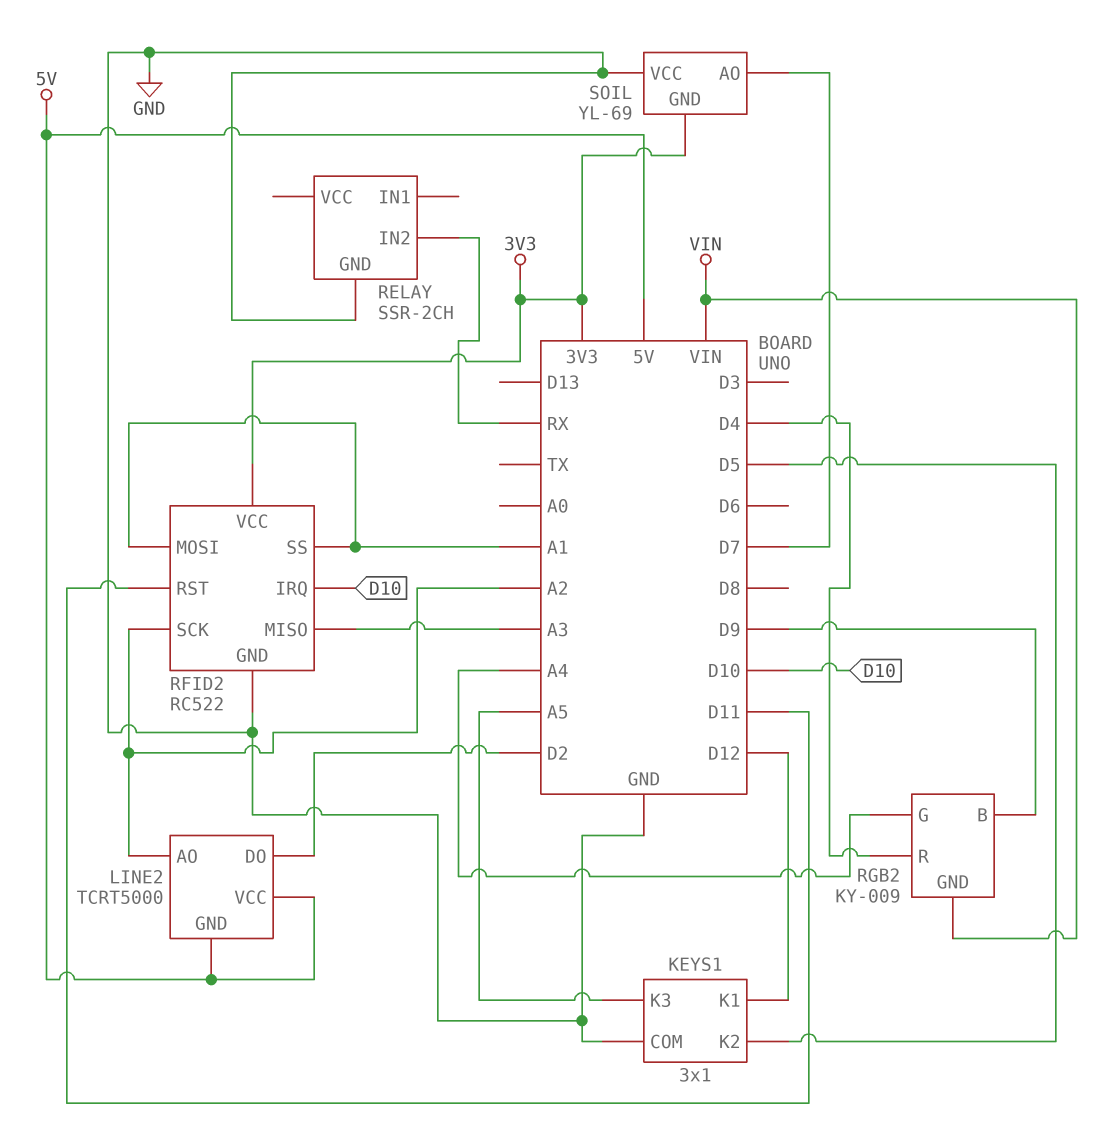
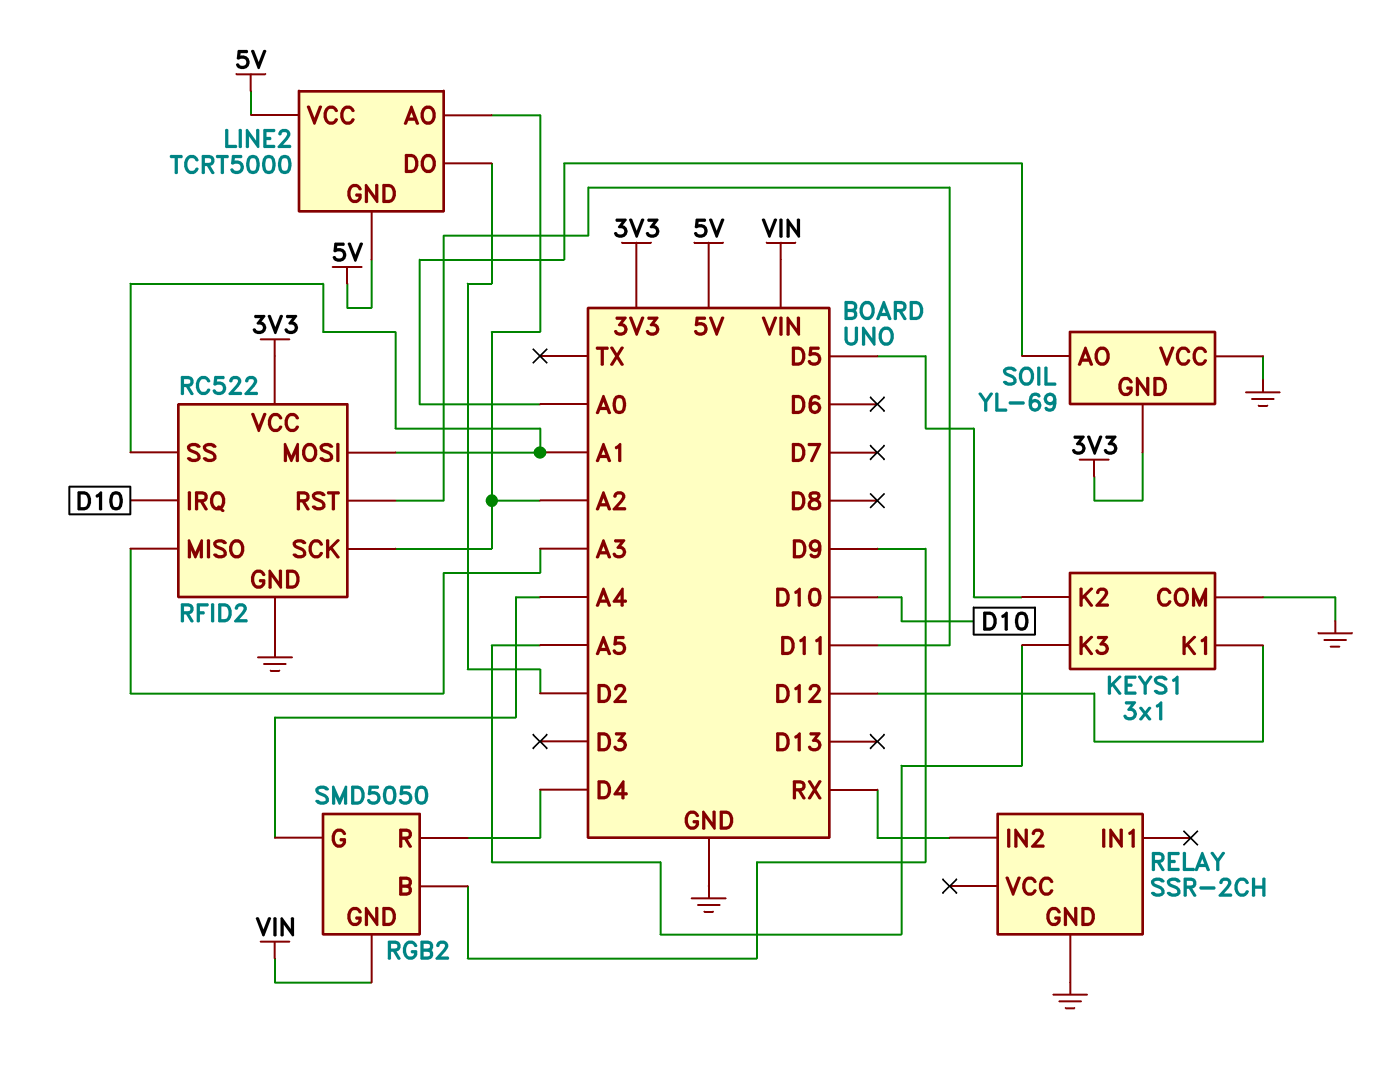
RGB2: KY-009 -> SMD5050
SOIL pin AO: D7 -> A0

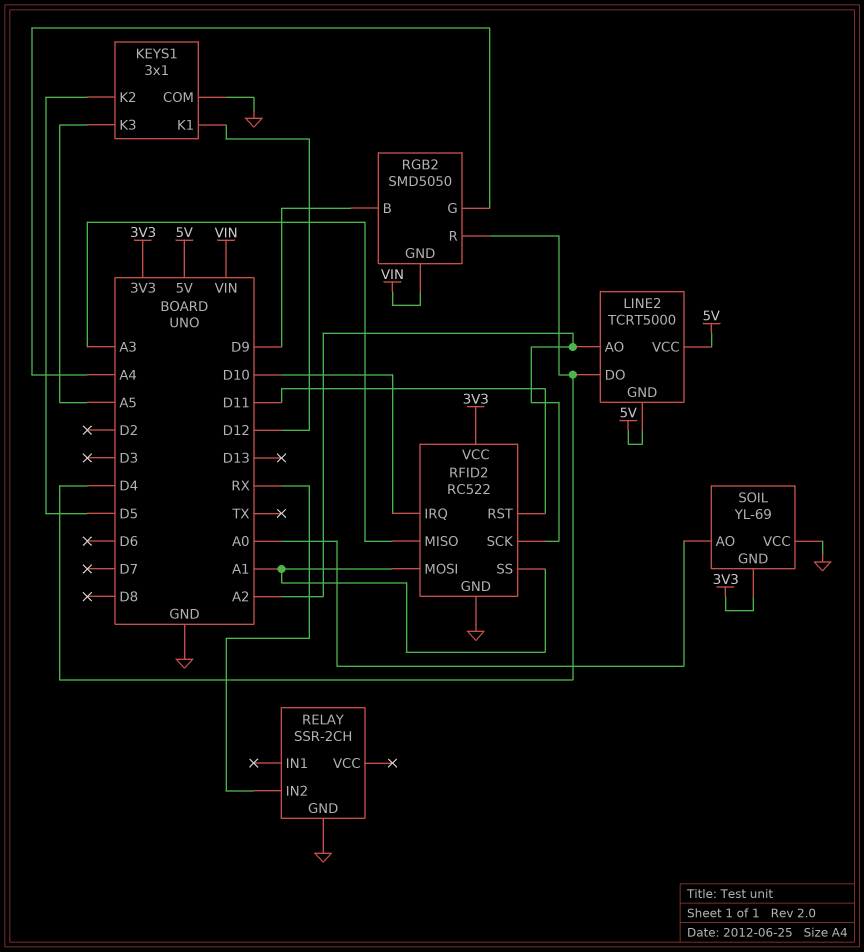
LINE2 pin DO: D2 -> D4

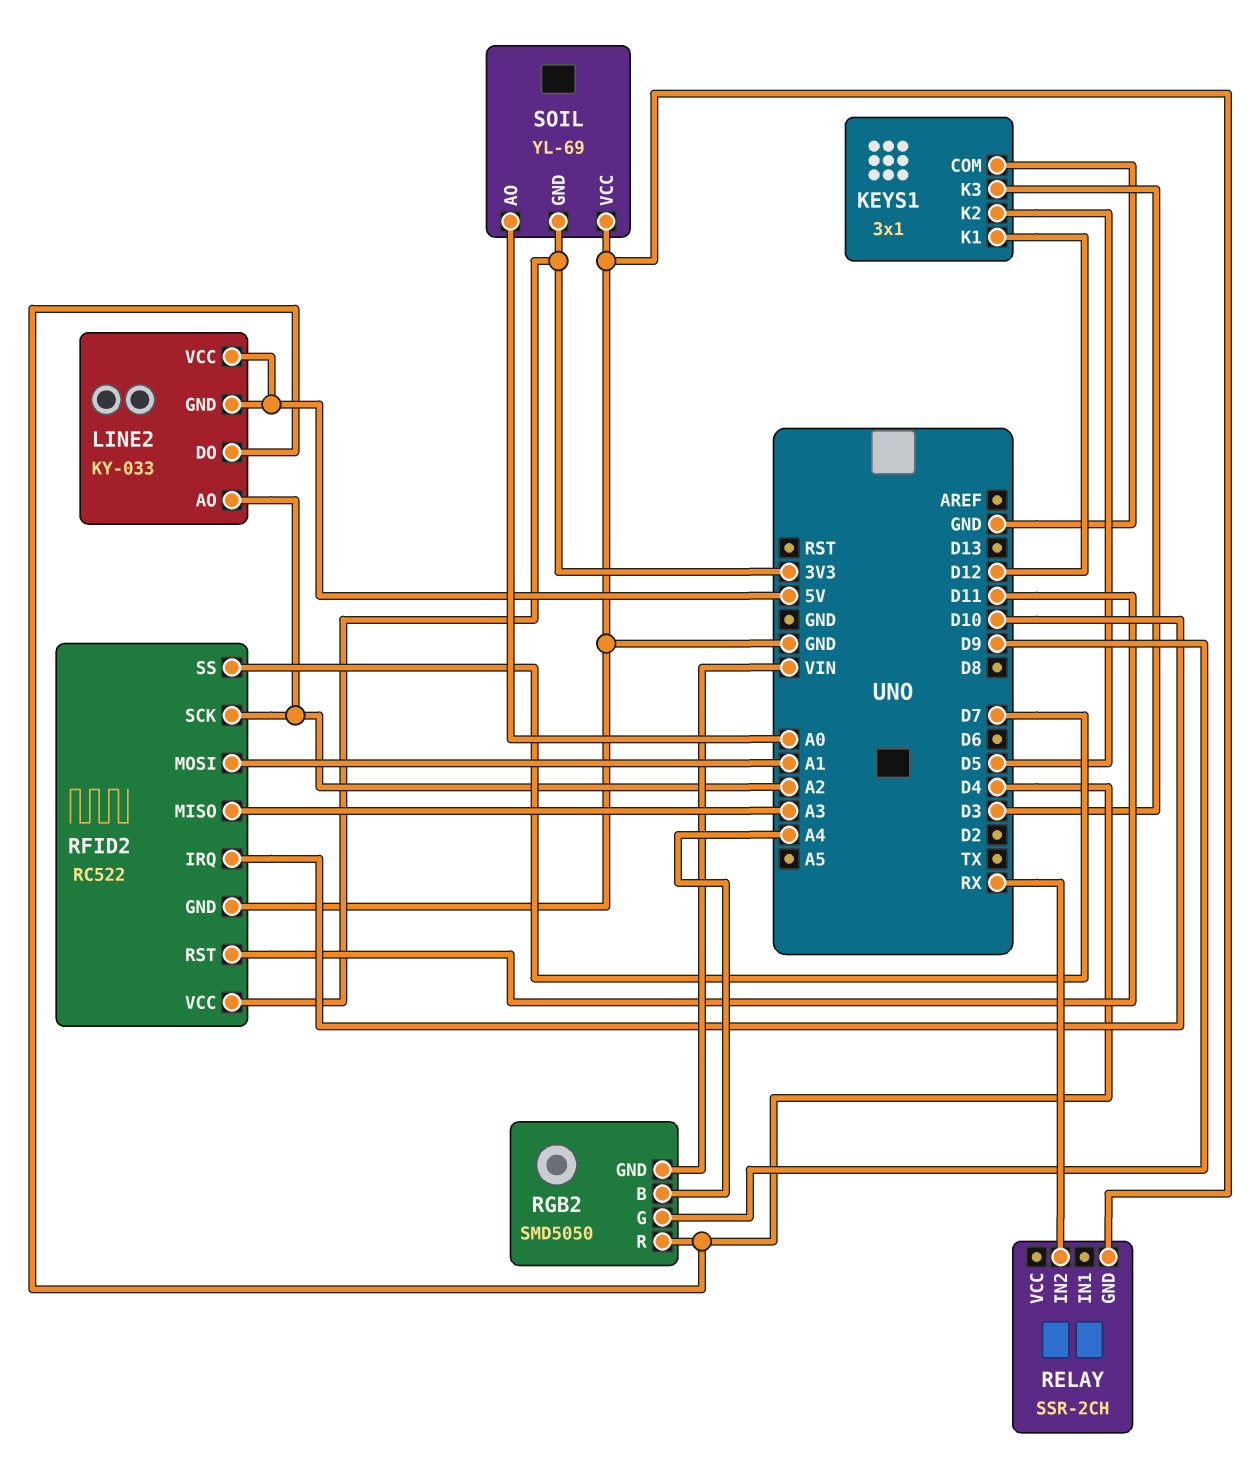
KEYS1 pin K3: A5 -> D3
LINE2: TCRT5000 -> KY-033
RFID2 pin SS: A1 -> D7
RGB2 pin B: D9 -> A4
RGB2 pin G: A4 -> D9

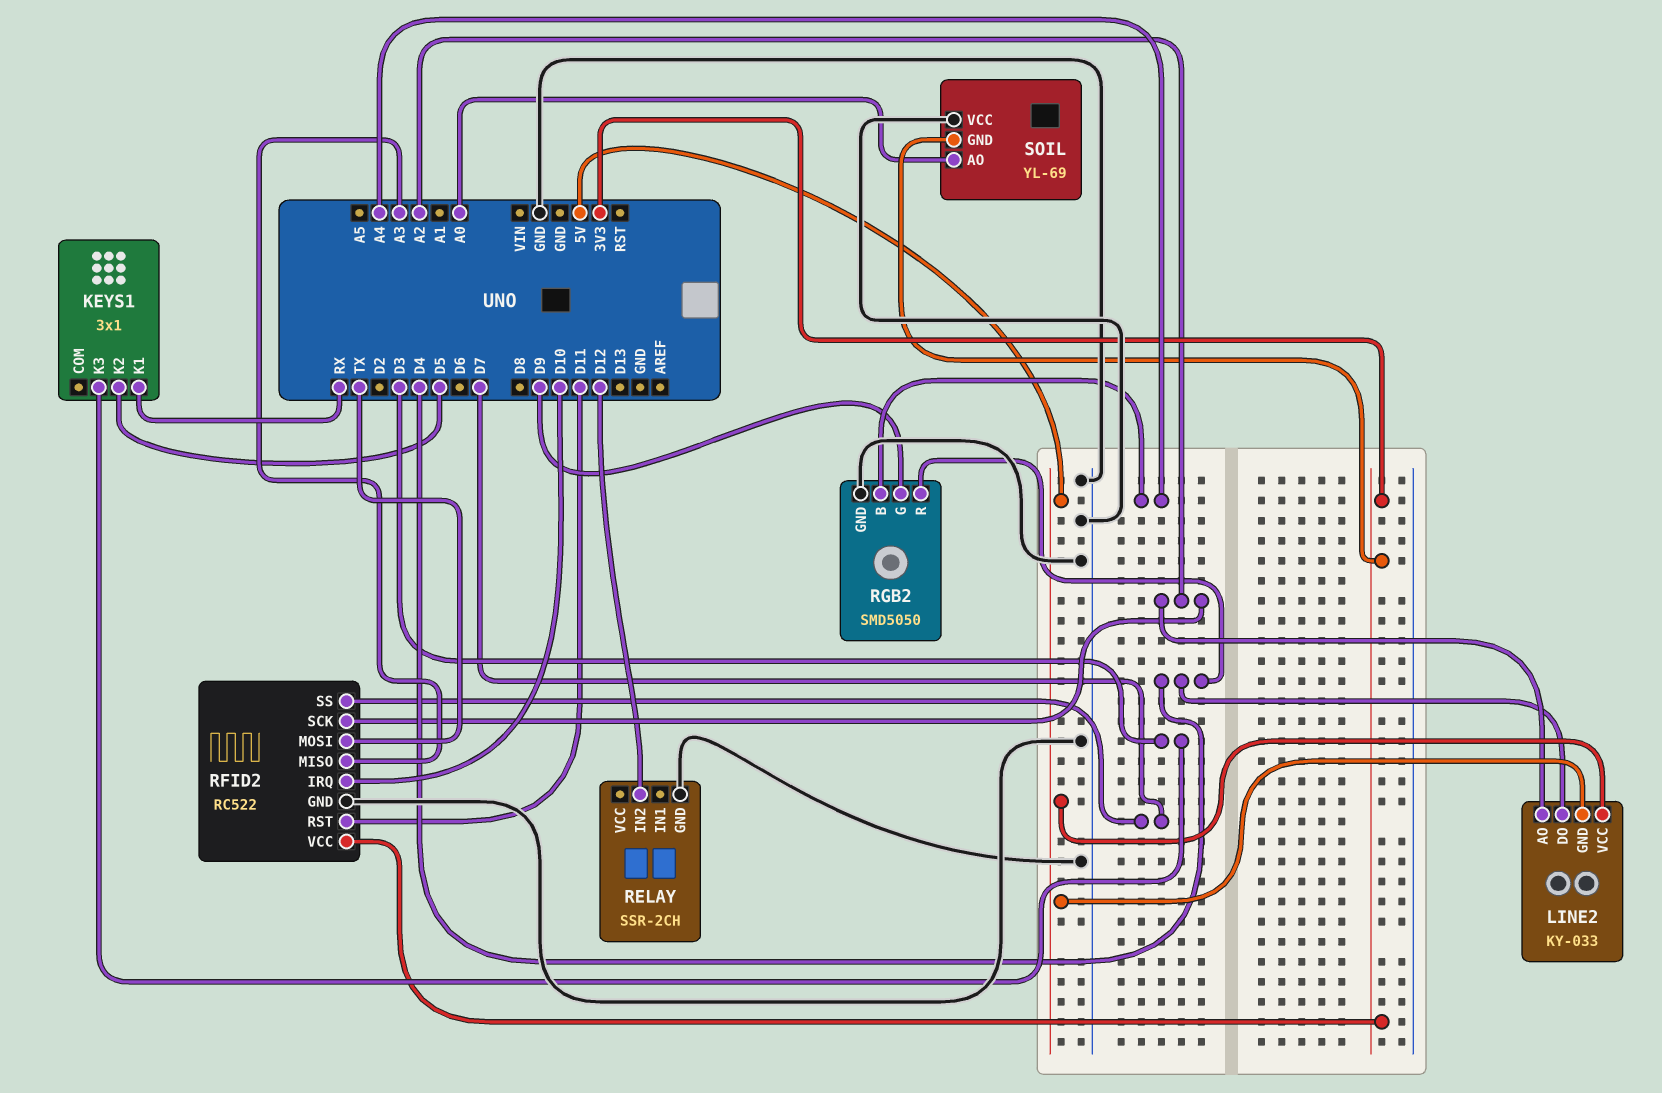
KEYS1 pin COM: GND -> none
KEYS1 pin K1: D12 -> RX
RELAY pin IN2: RX -> D12
RFID2 pin MOSI: A1 -> TX
RGB2 pin GND: VIN -> GND

